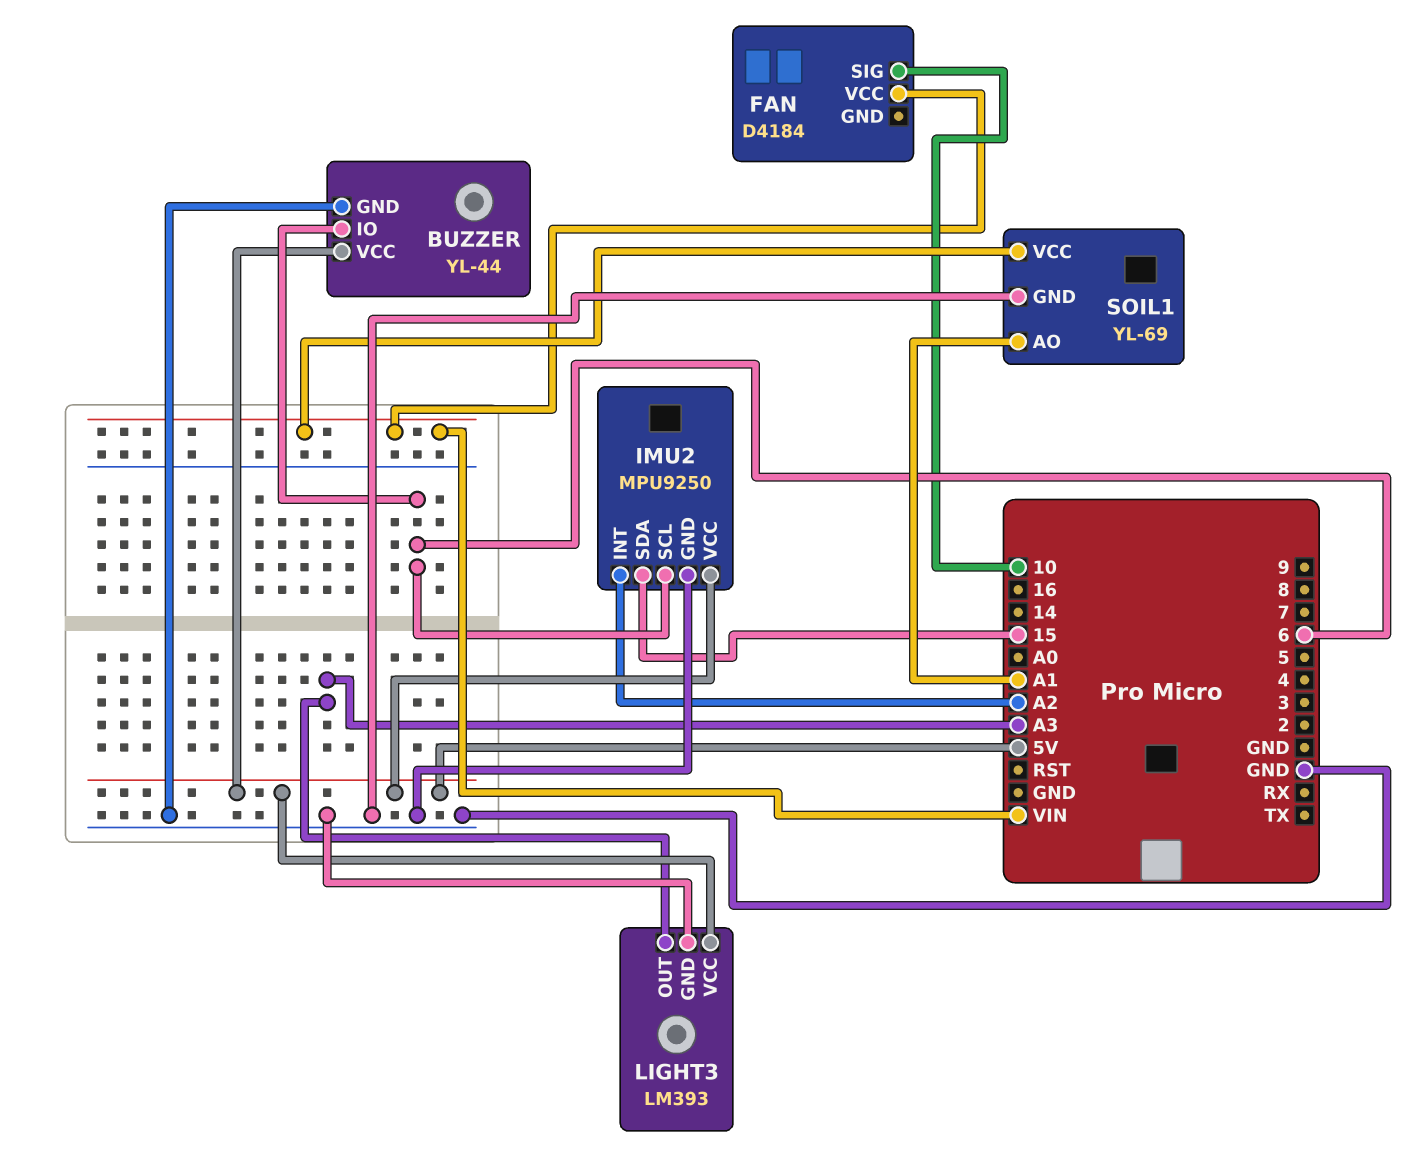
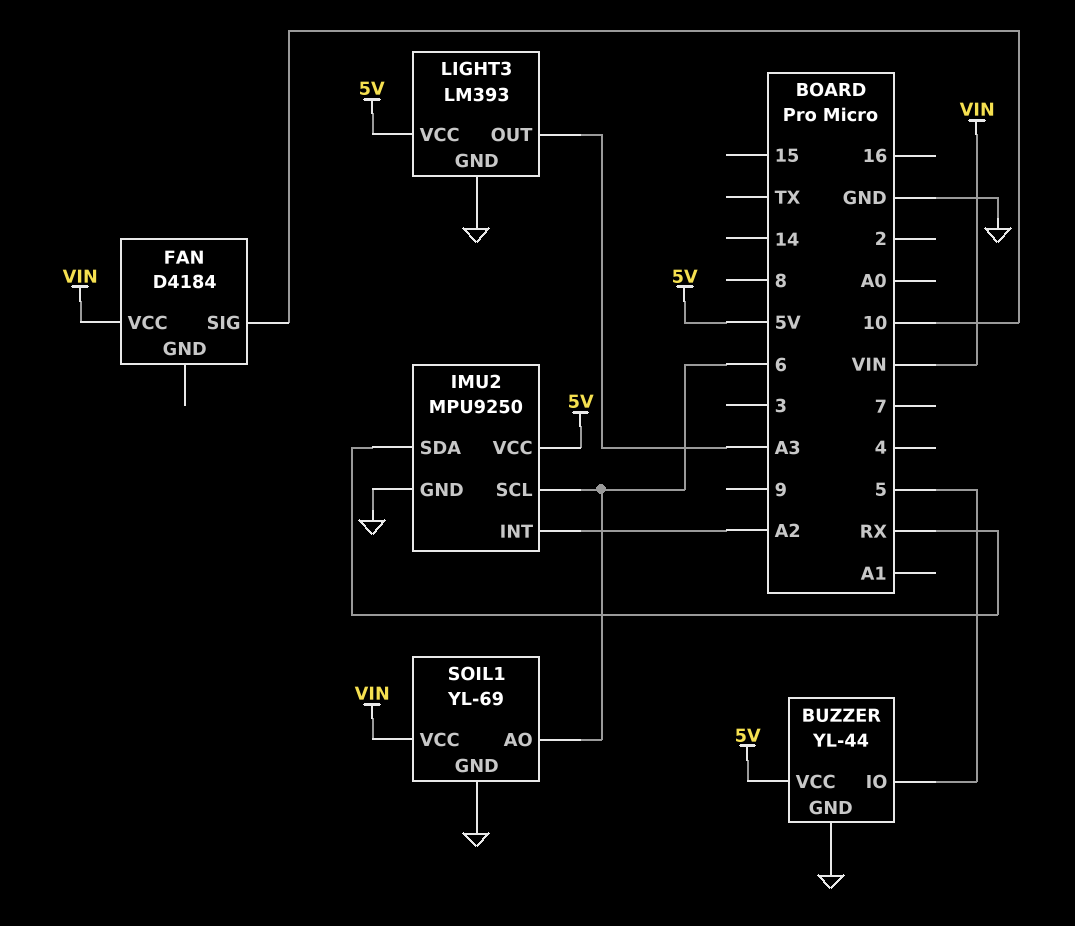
BUZZER pin IO: 6 -> 5
IMU2 pin SDA: 15 -> RX
SOIL1 pin AO: A1 -> 6

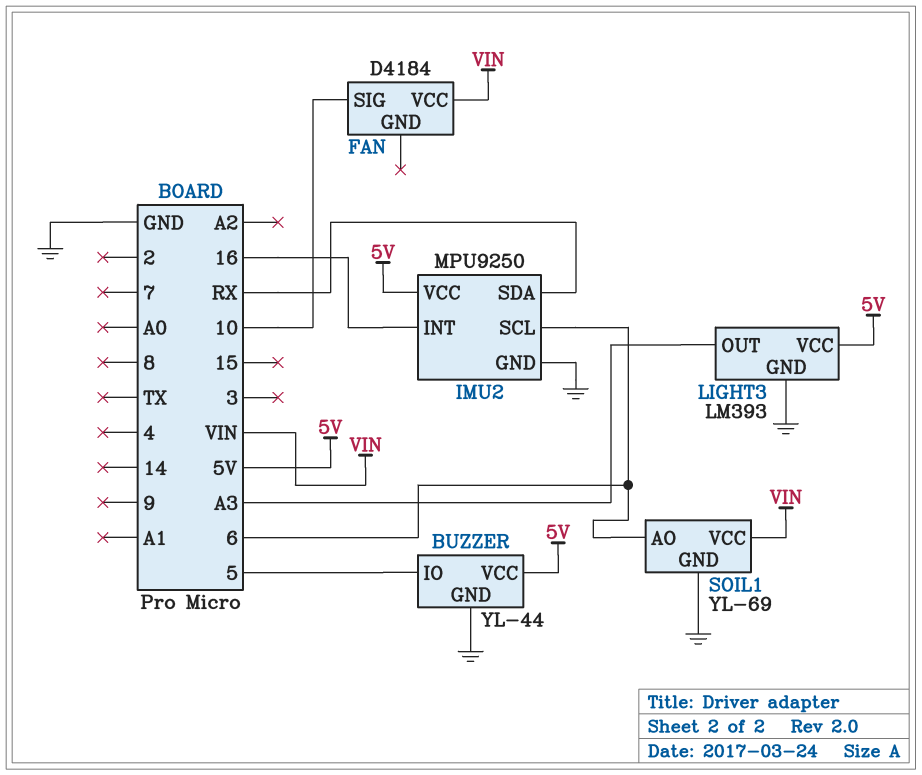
IMU2 pin INT: A2 -> 16

